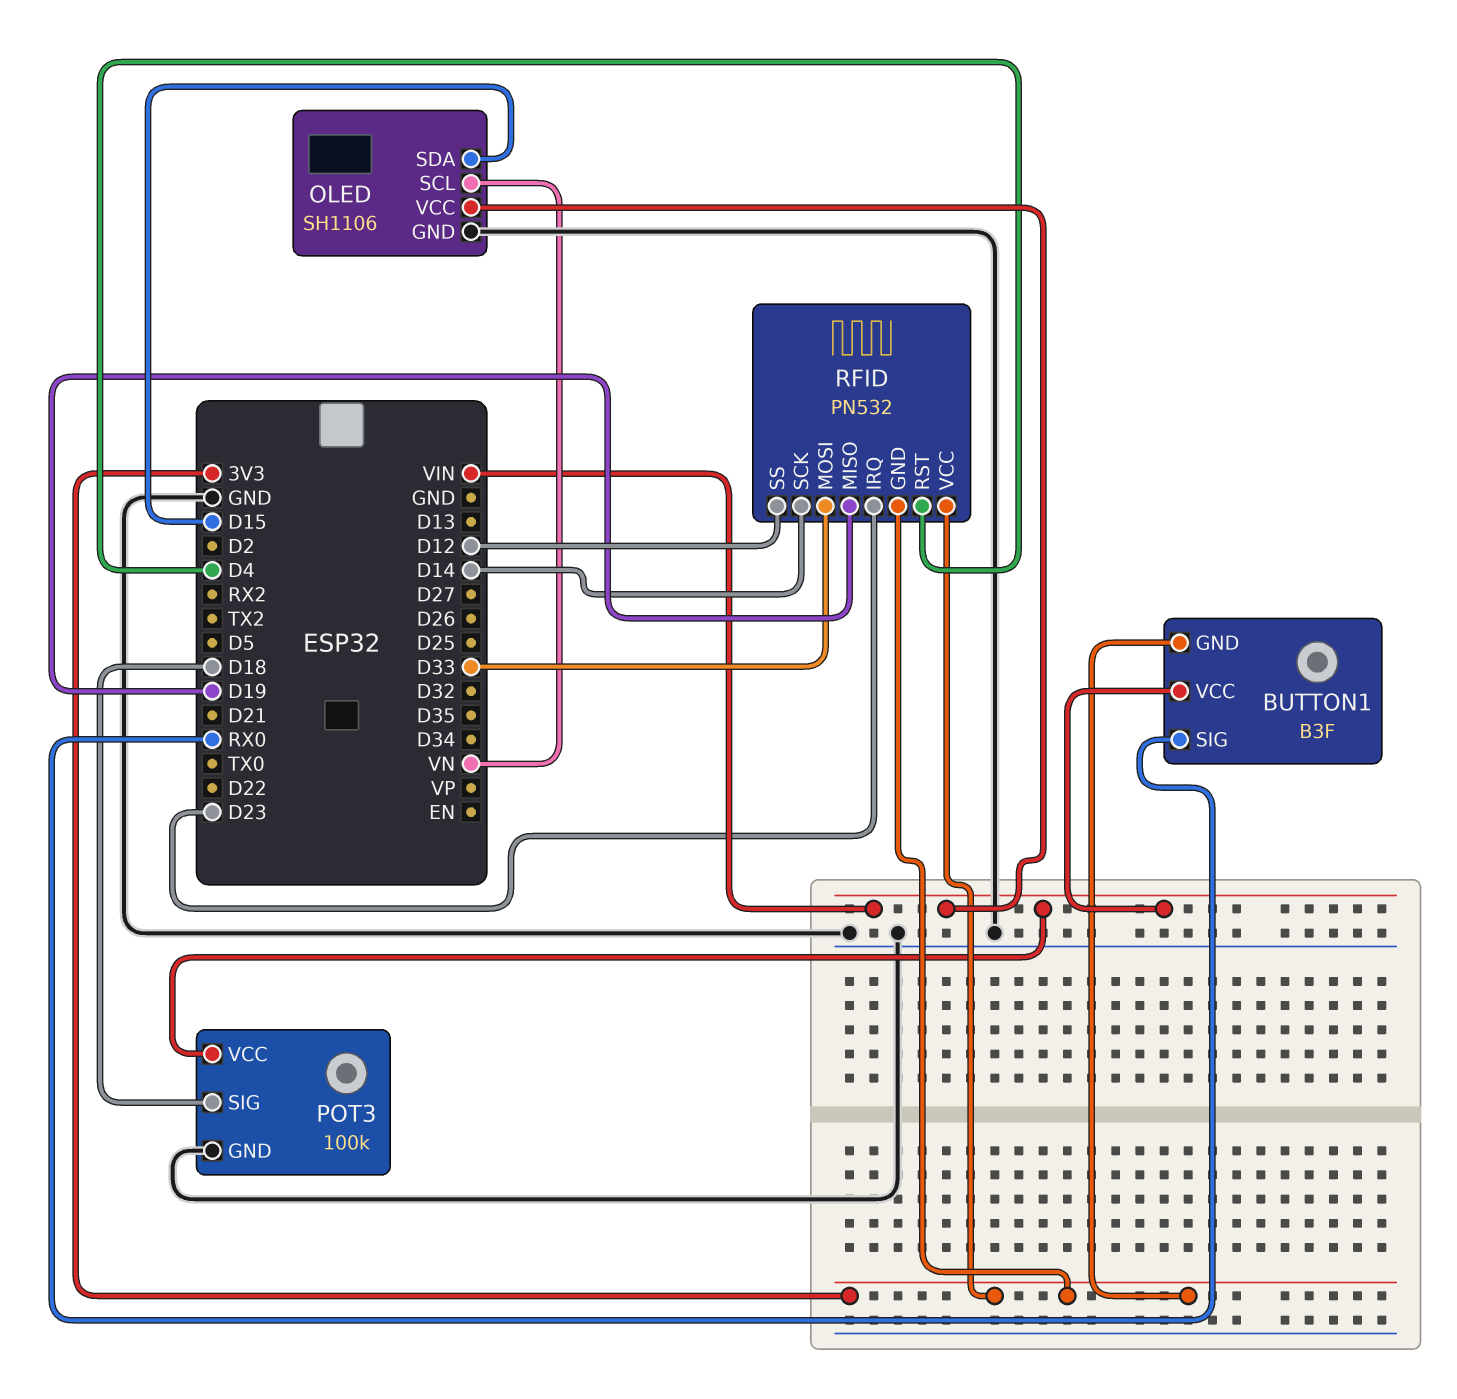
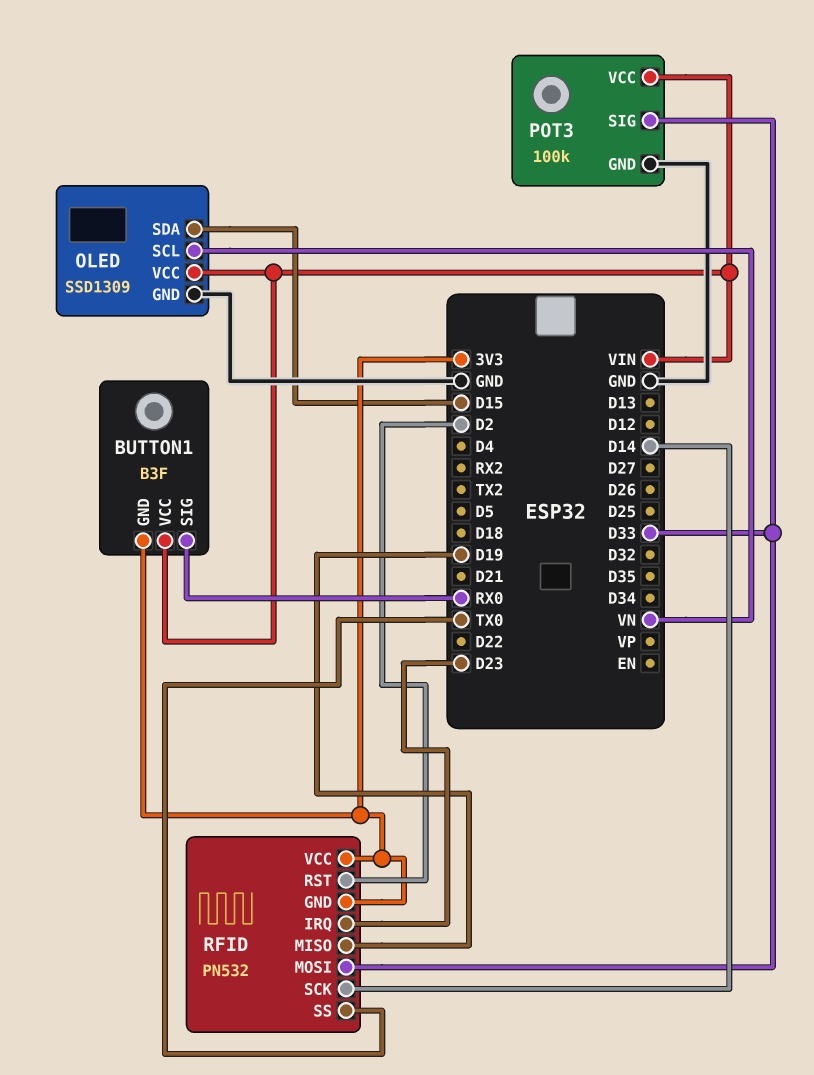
OLED: SH1106 -> SSD1309
POT3 pin SIG: D18 -> D33
RFID pin RST: D4 -> D2
RFID pin SS: D12 -> TX0

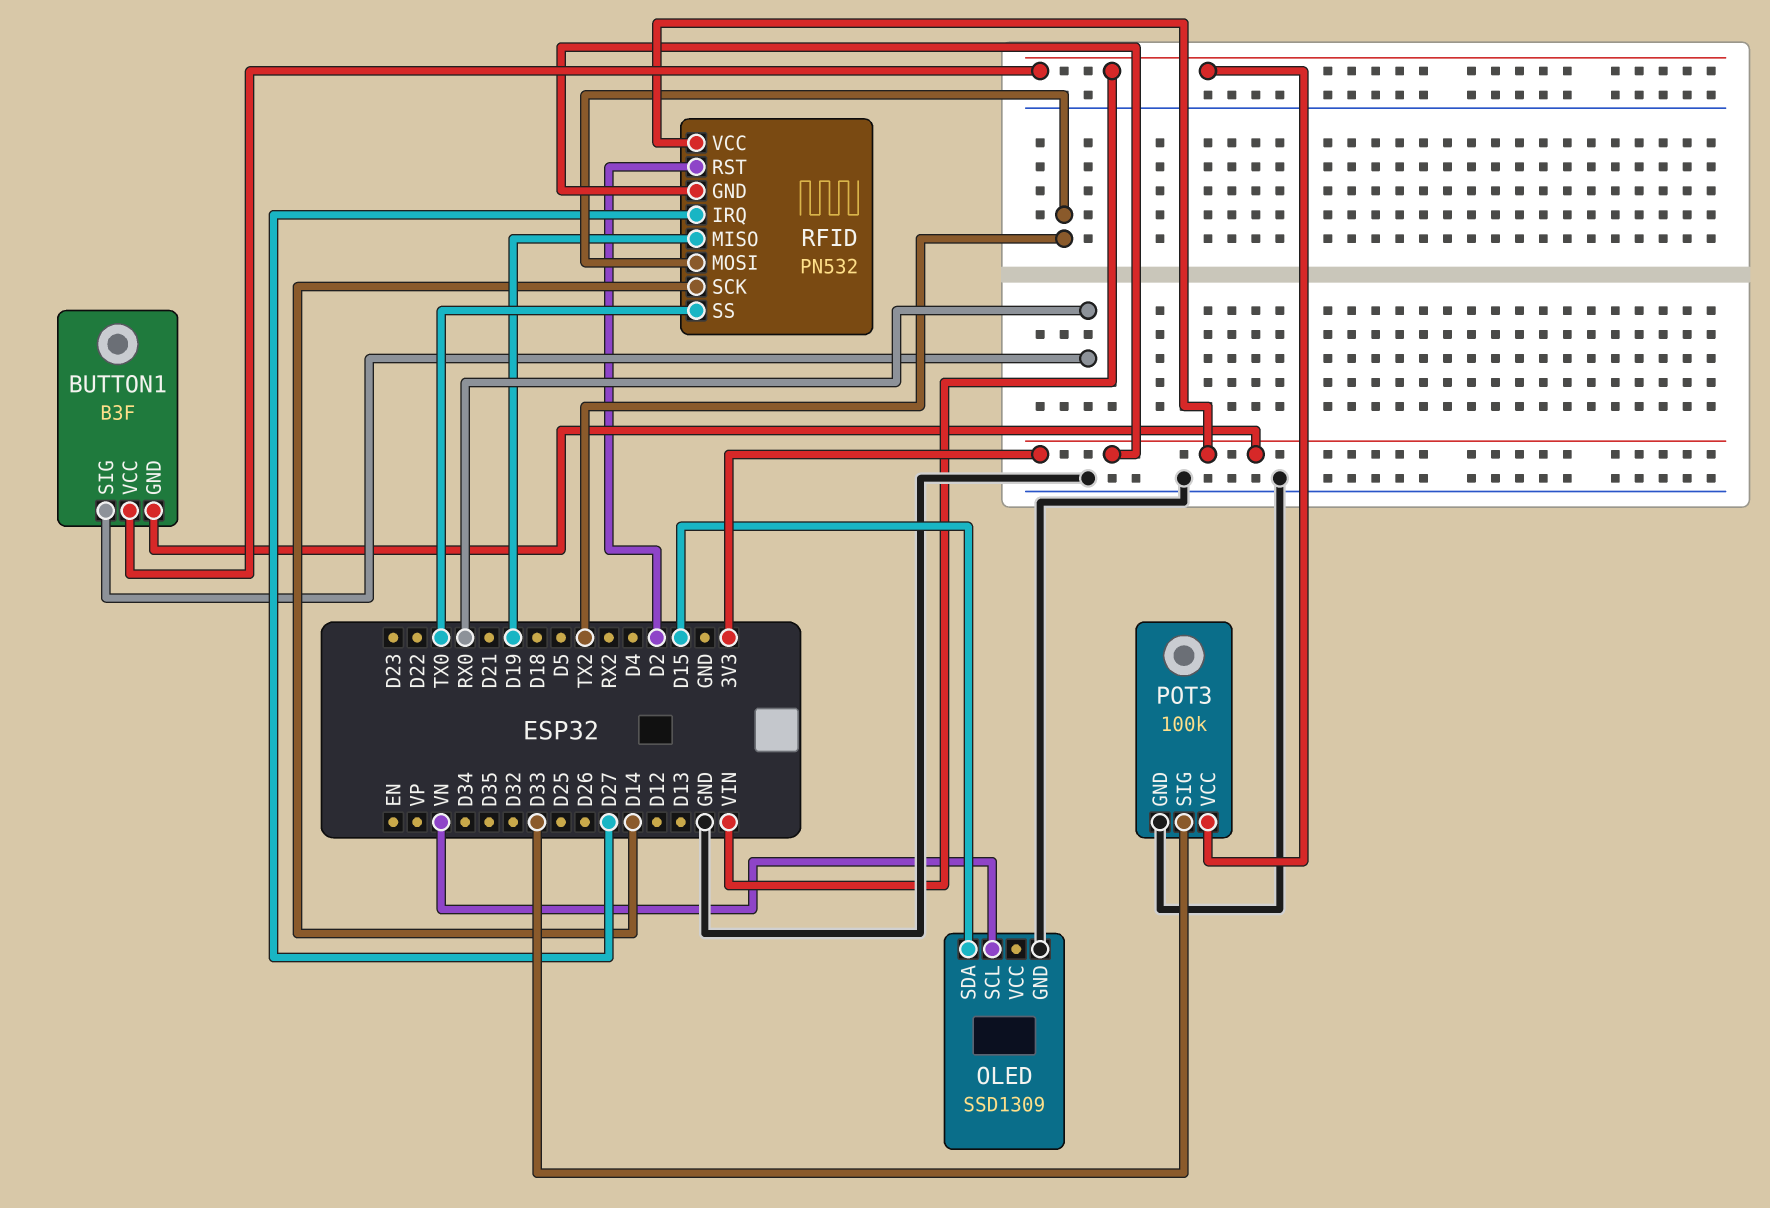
OLED pin VCC: VIN -> none
RFID pin IRQ: D23 -> D27
RFID pin MOSI: D33 -> TX2

